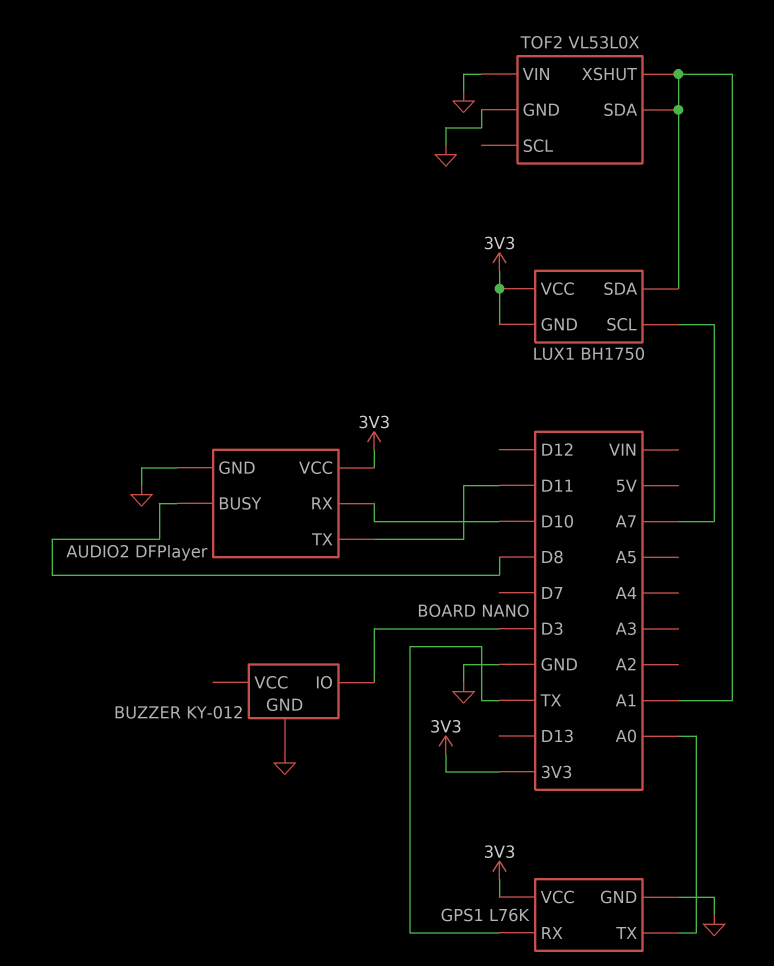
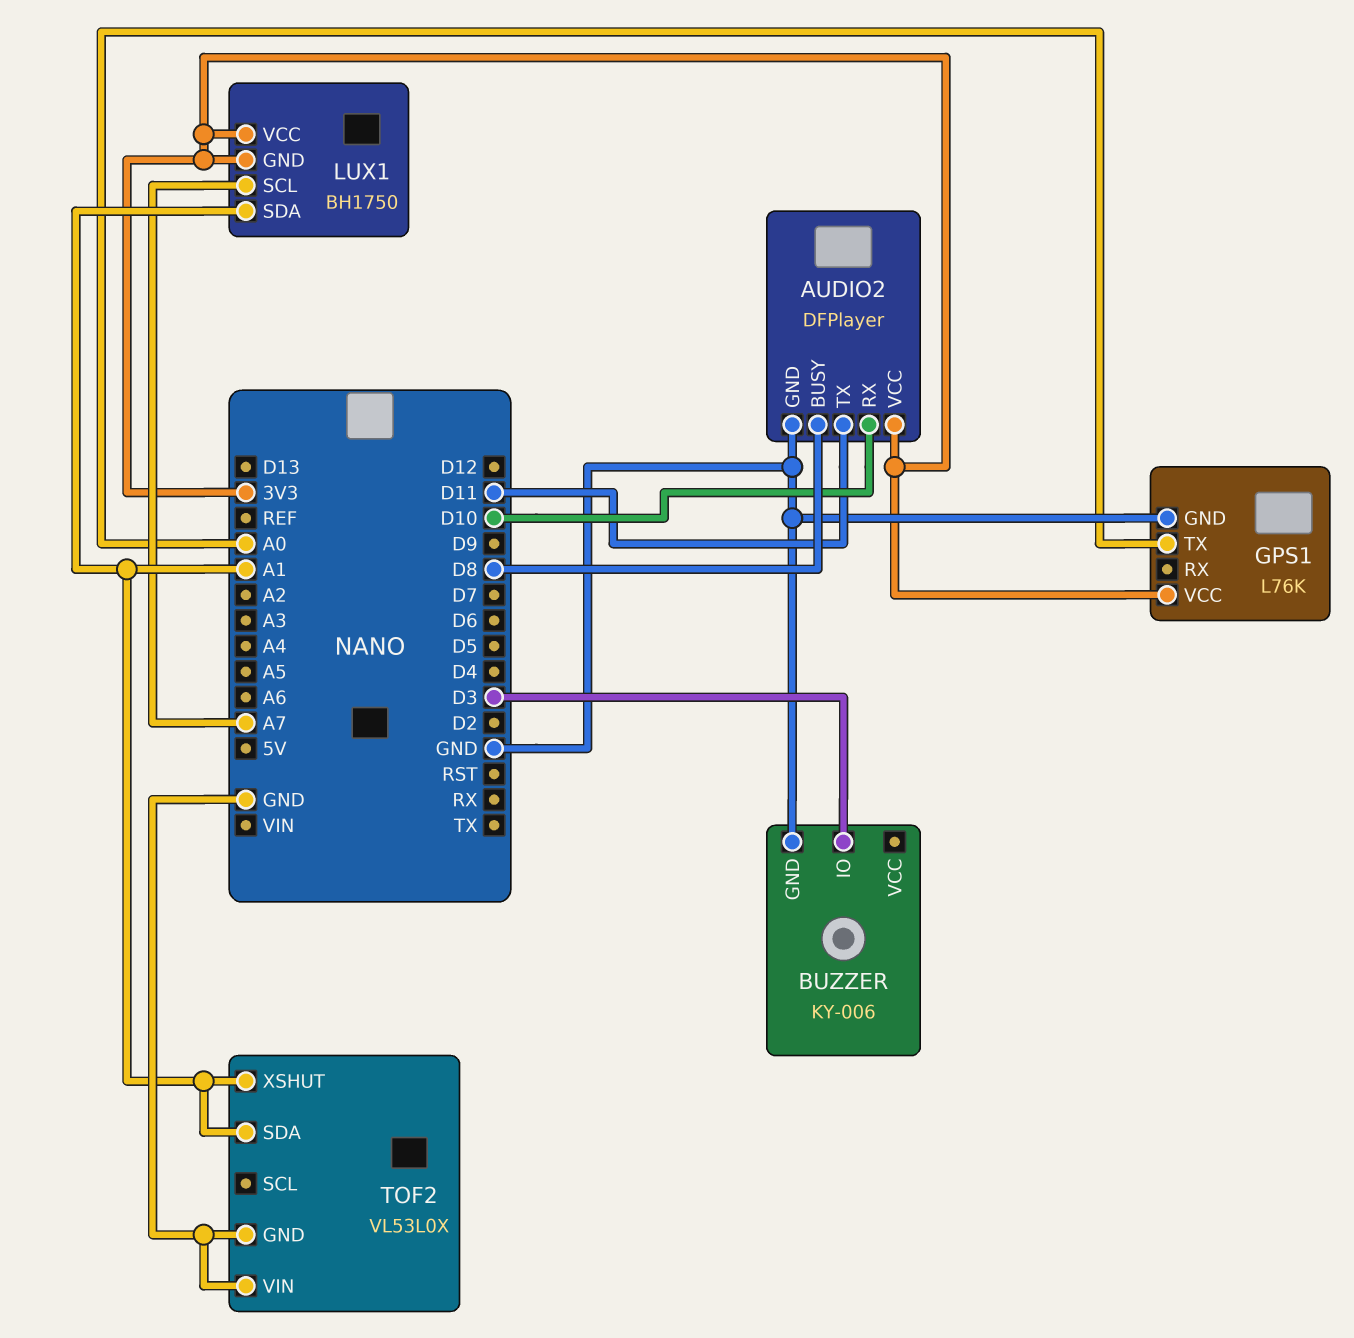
BUZZER: KY-012 -> KY-006
GPS1 pin RX: TX -> none

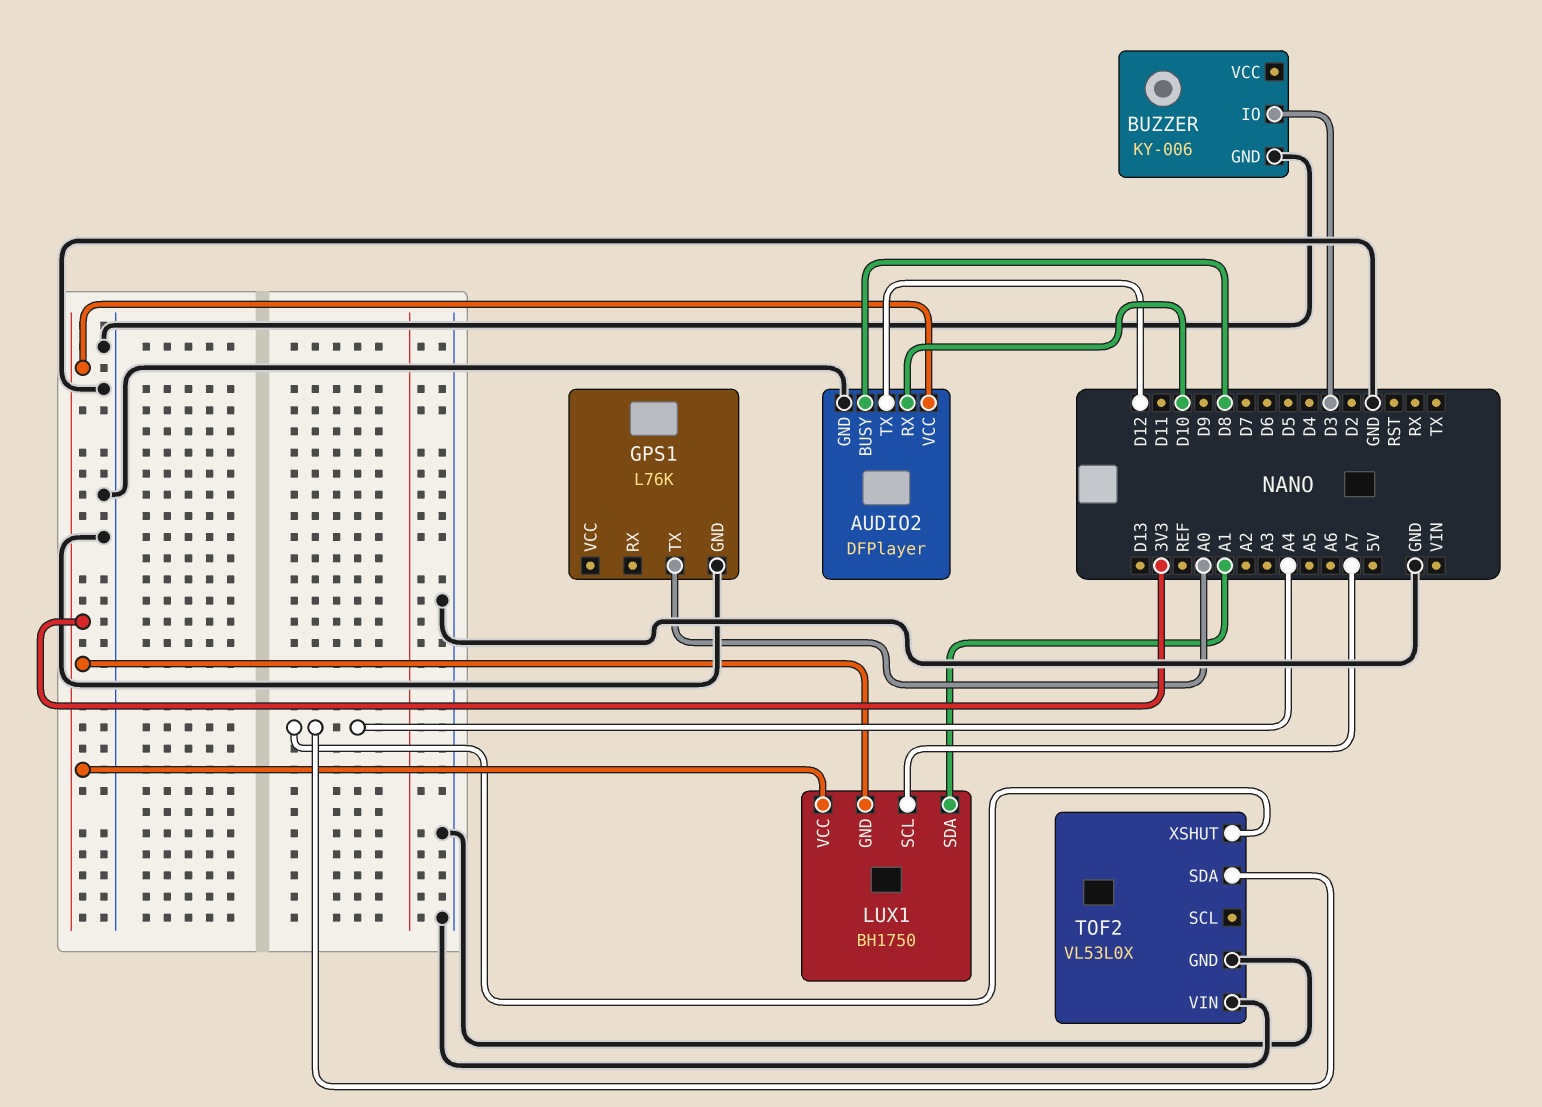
AUDIO2 pin TX: D11 -> D12
GPS1 pin VCC: 3V3 -> none
TOF2 pin SDA: A1 -> A4
TOF2 pin XSHUT: A1 -> A4

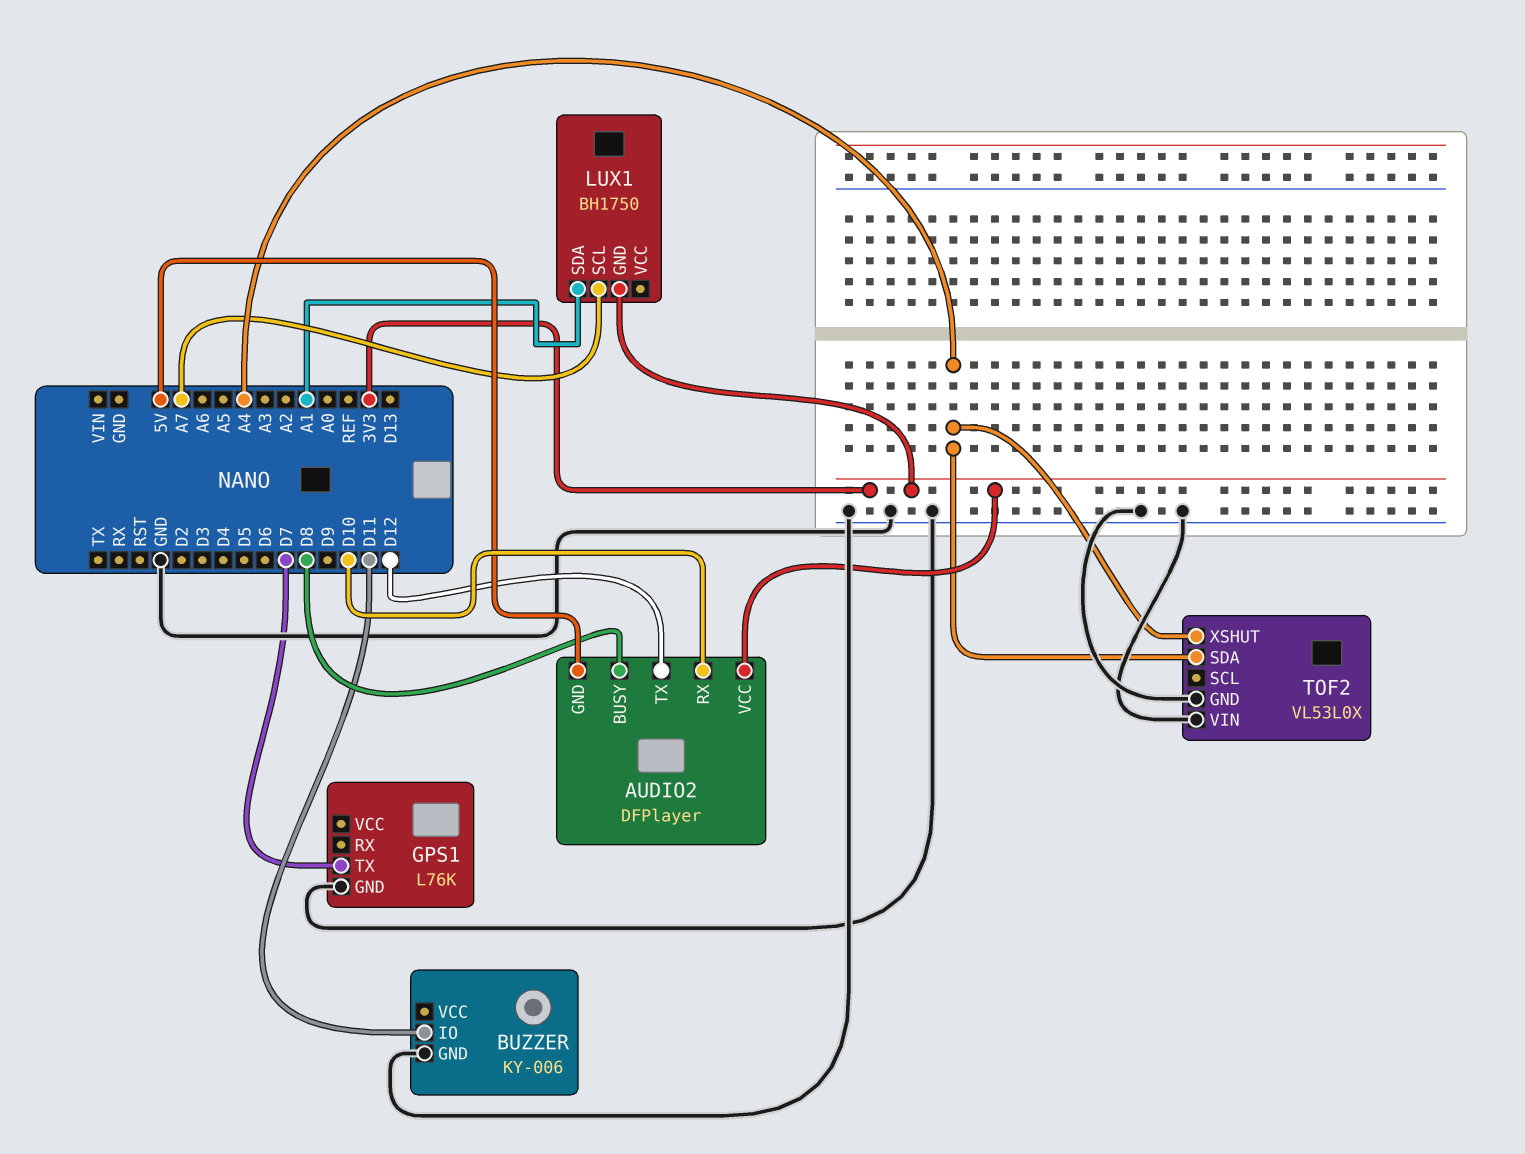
AUDIO2 pin GND: GND -> 5V
BUZZER pin IO: D3 -> D11
GPS1 pin TX: A0 -> D7
LUX1 pin VCC: 3V3 -> none

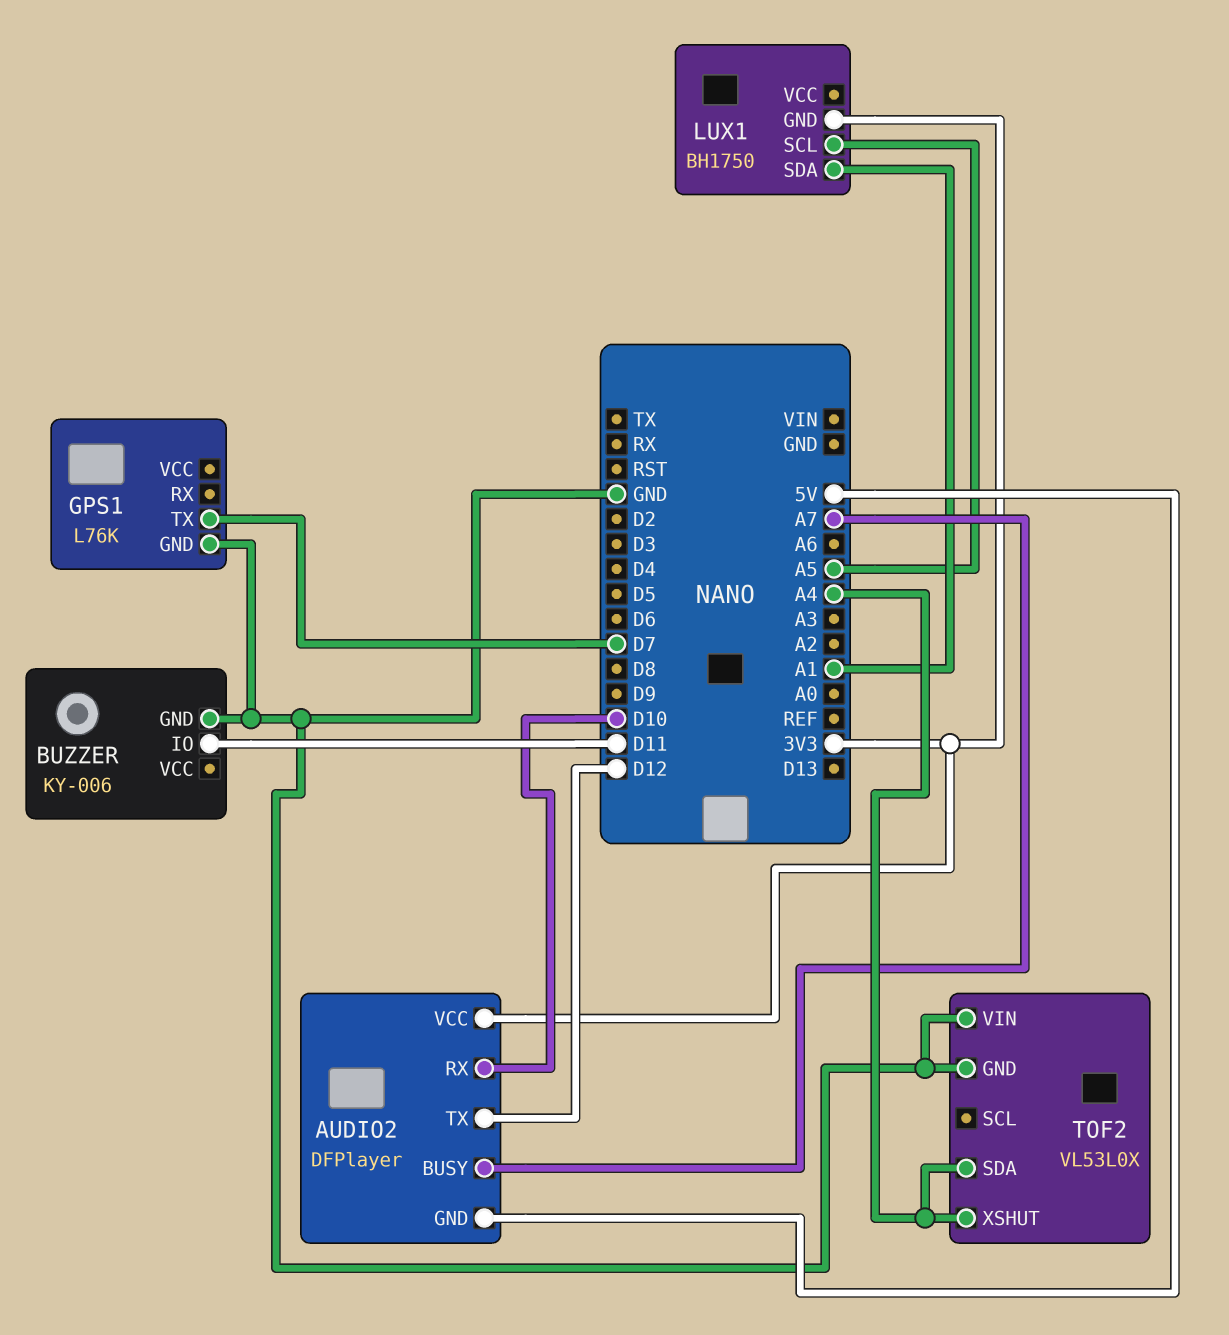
AUDIO2 pin BUSY: D8 -> A7
LUX1 pin SCL: A7 -> A5

